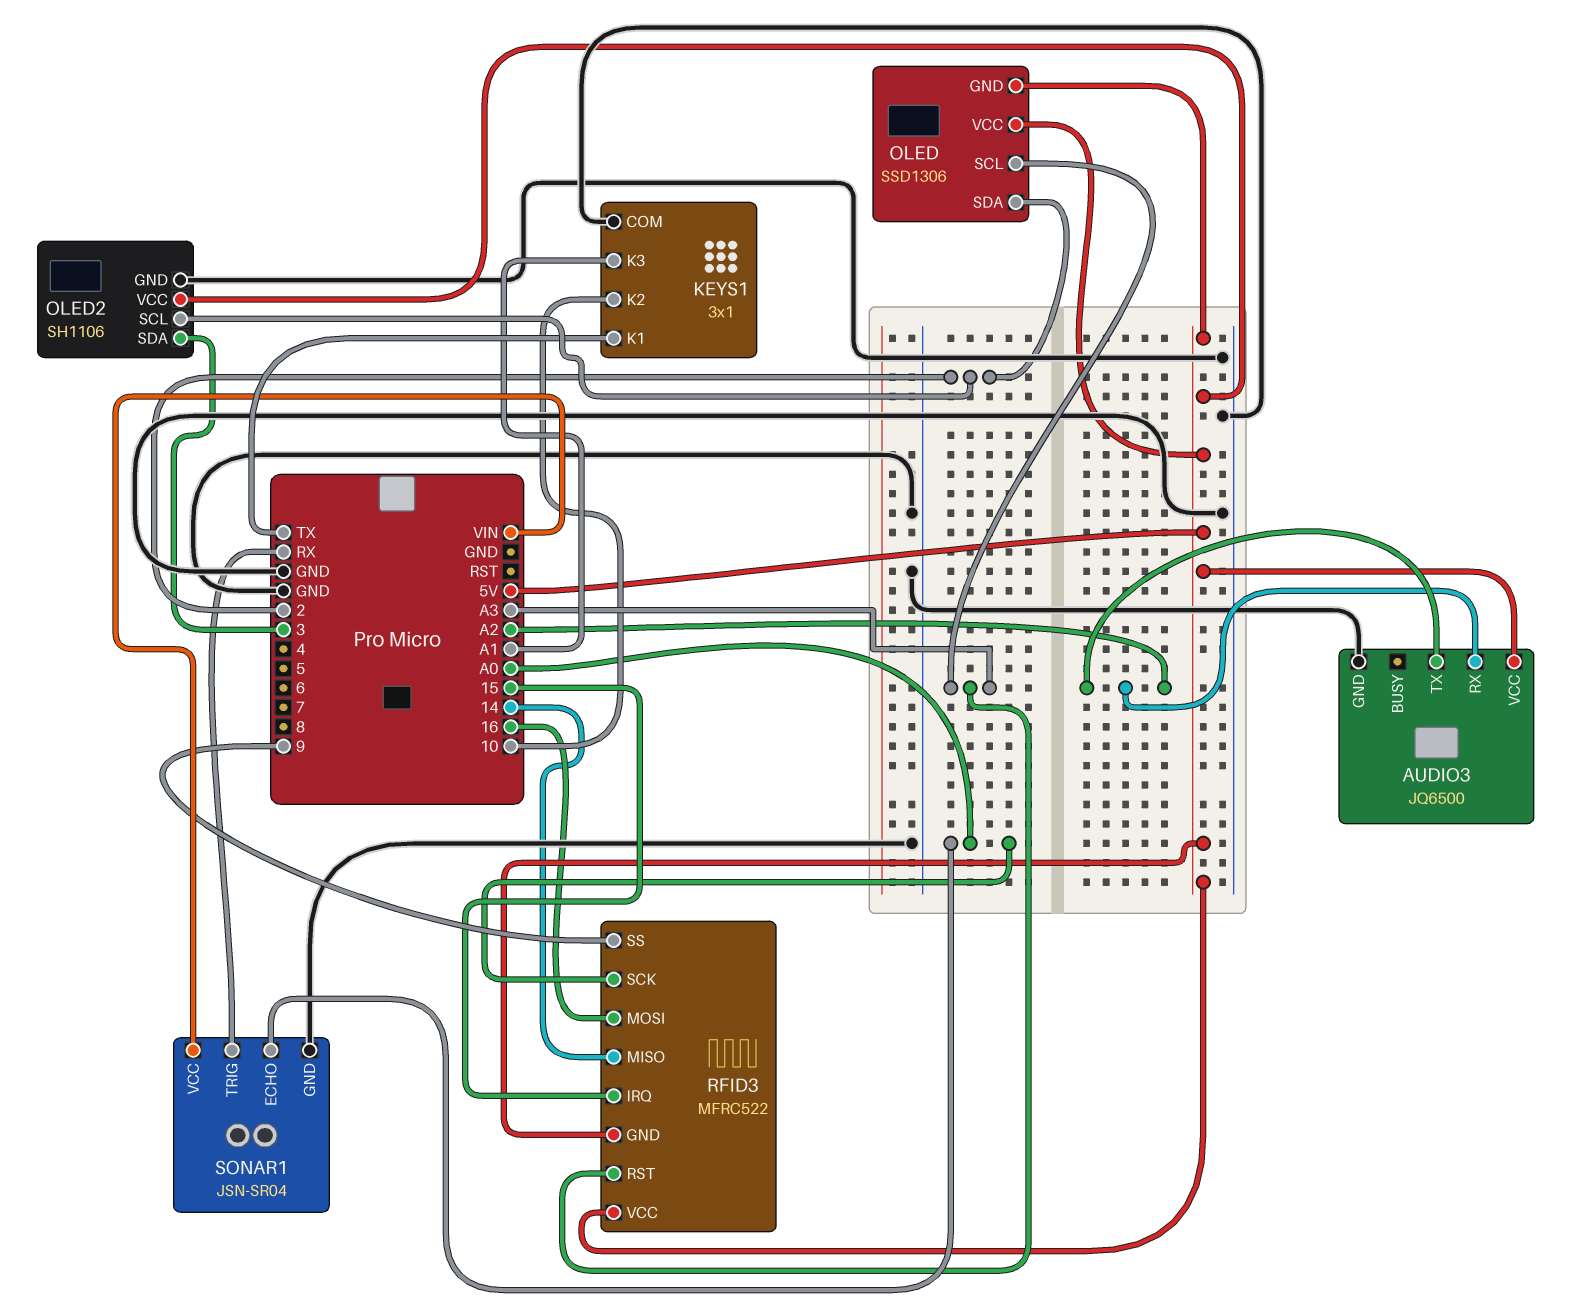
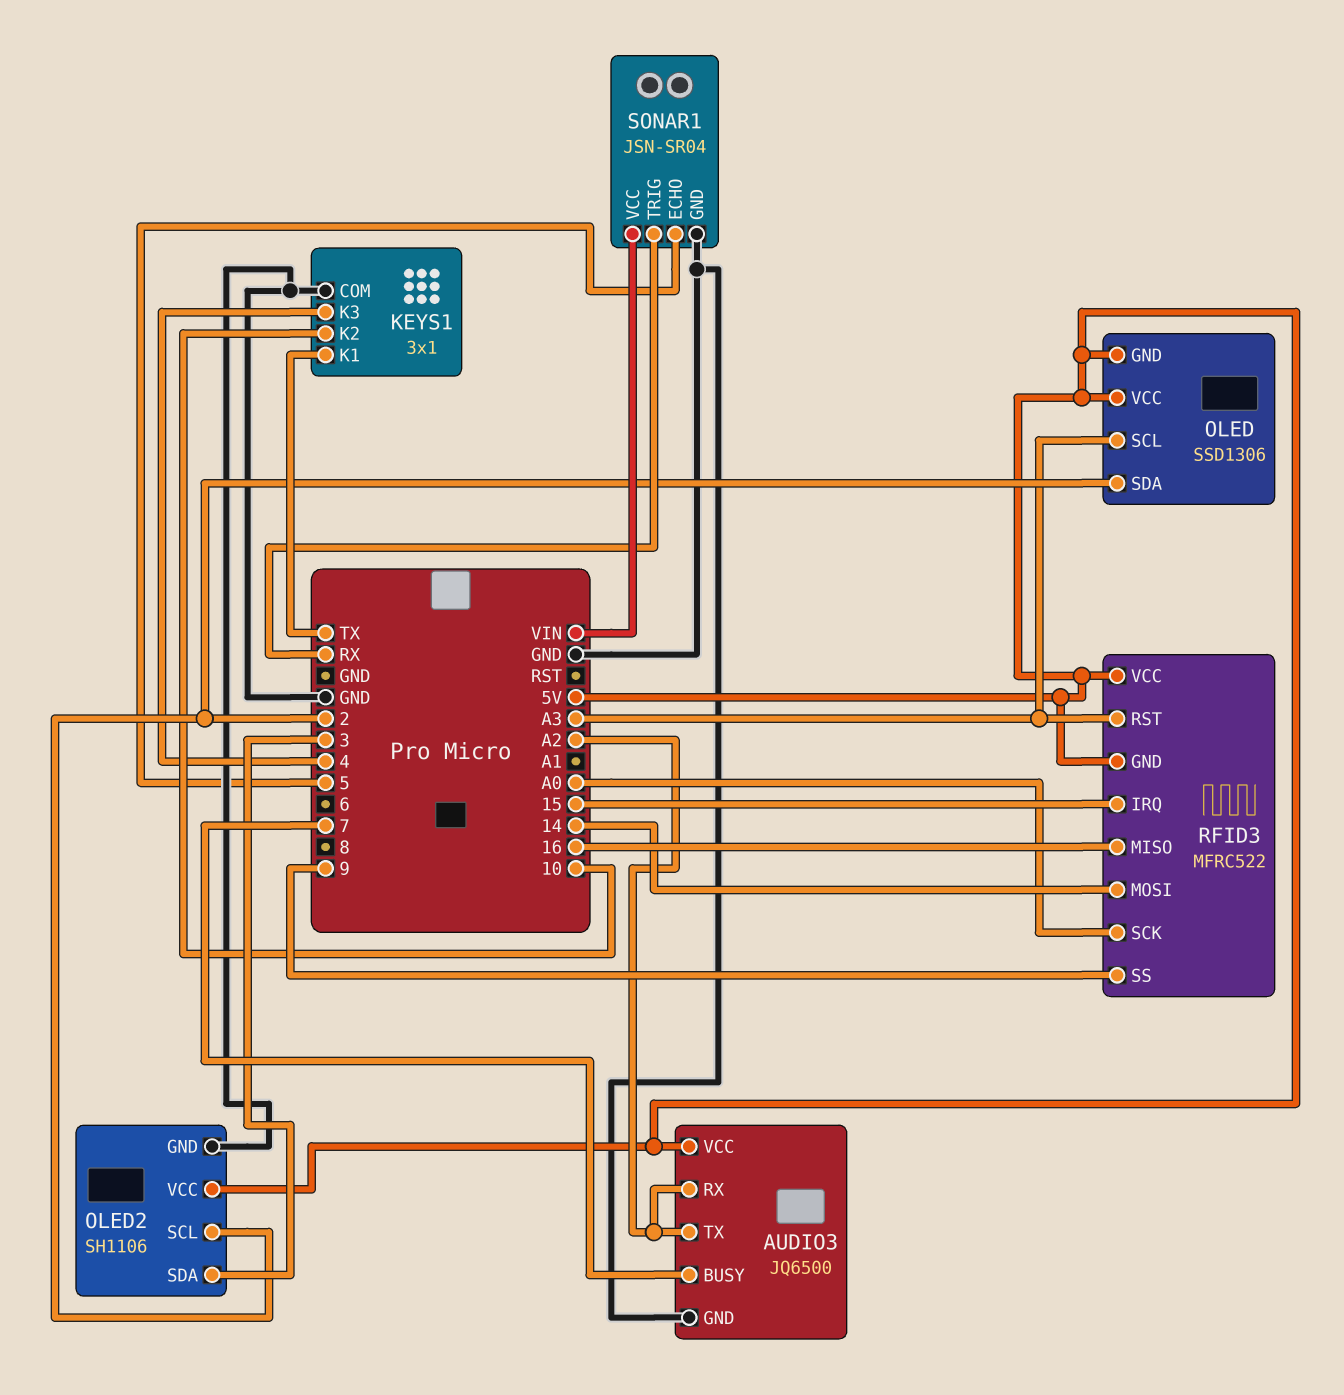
AUDIO3 pin BUSY: none -> 7
KEYS1 pin K3: A1 -> 4
RFID3 pin MISO: 14 -> 16
RFID3 pin MOSI: 16 -> 14
SONAR1 pin ECHO: A0 -> 5

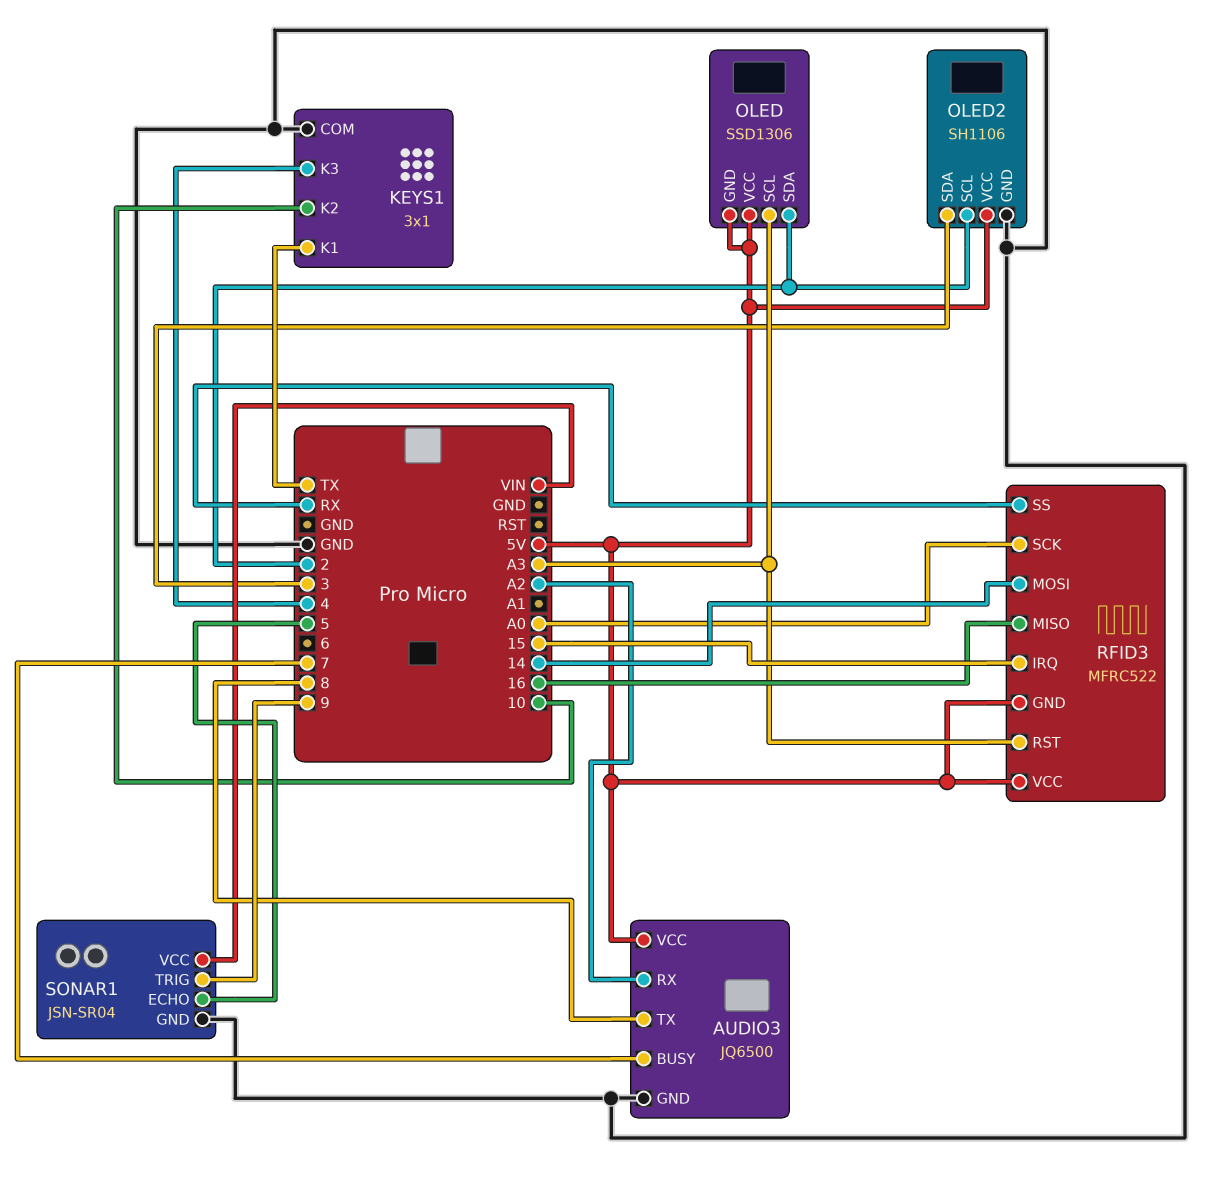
AUDIO3 pin TX: A2 -> 8
RFID3 pin SS: 9 -> RX
SONAR1 pin TRIG: RX -> 9

